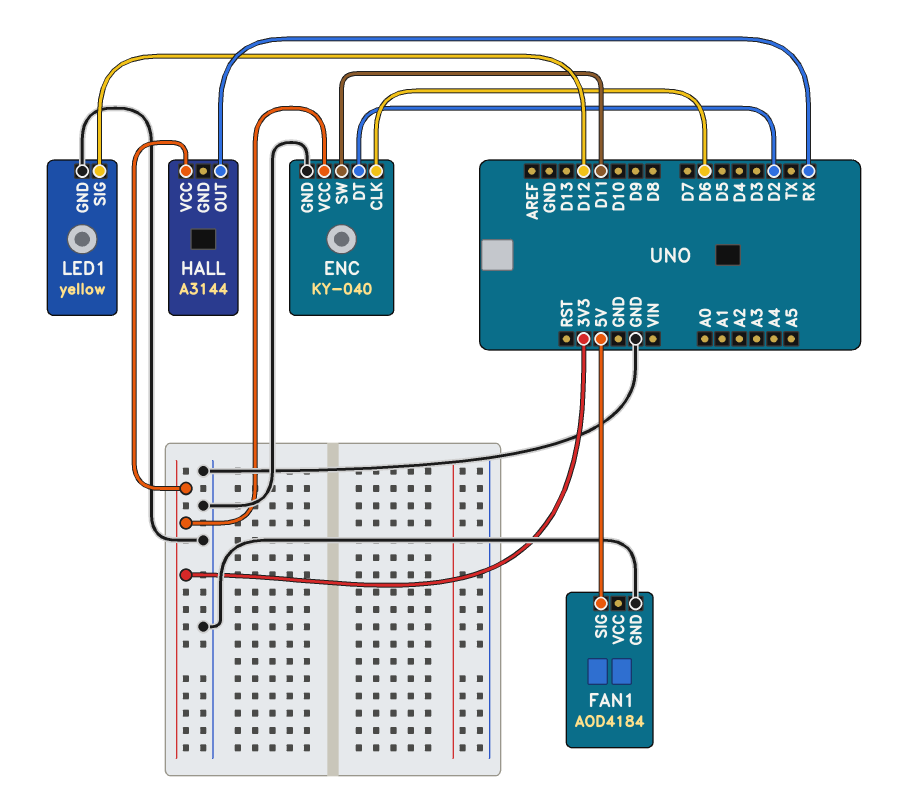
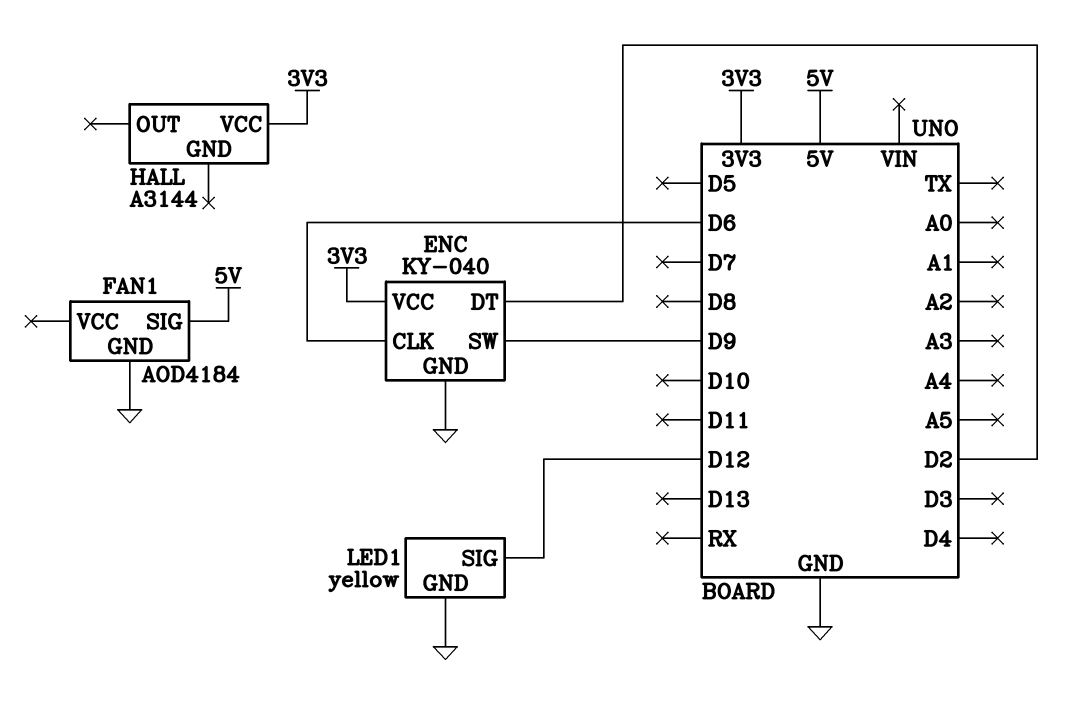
ENC pin SW: D11 -> D9
HALL pin OUT: RX -> none

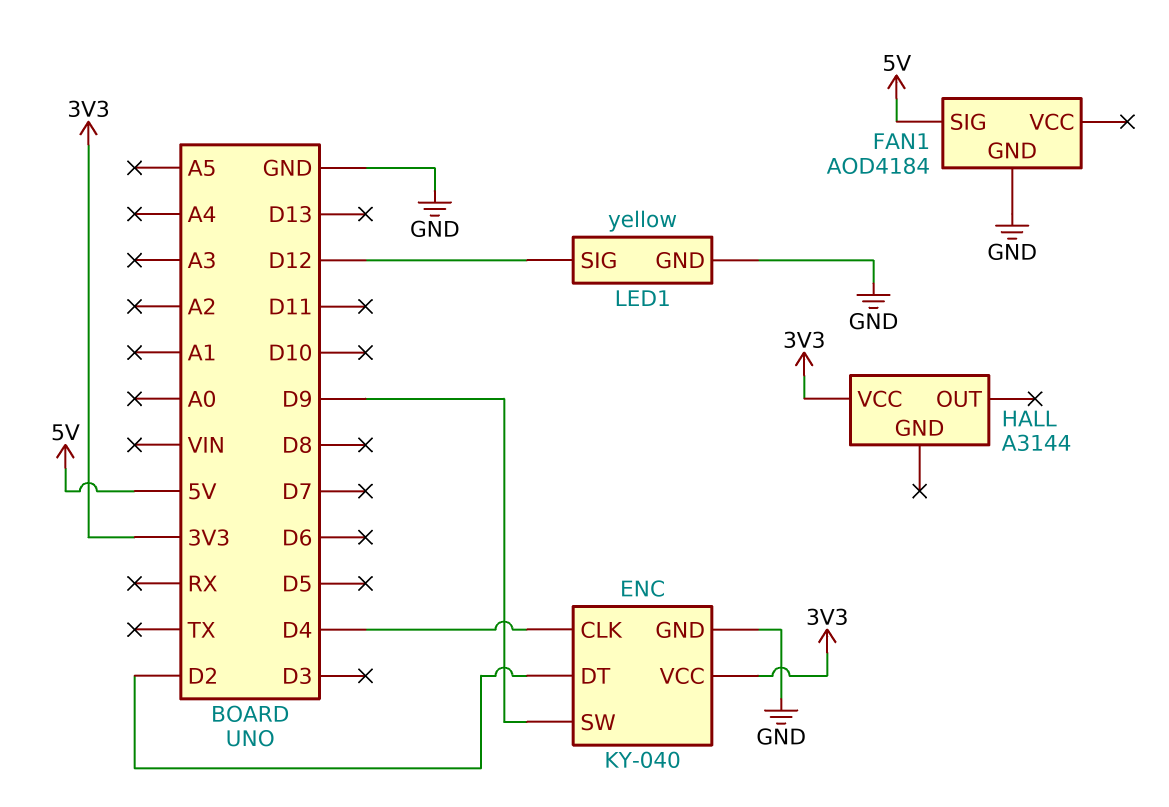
ENC pin CLK: D6 -> D4

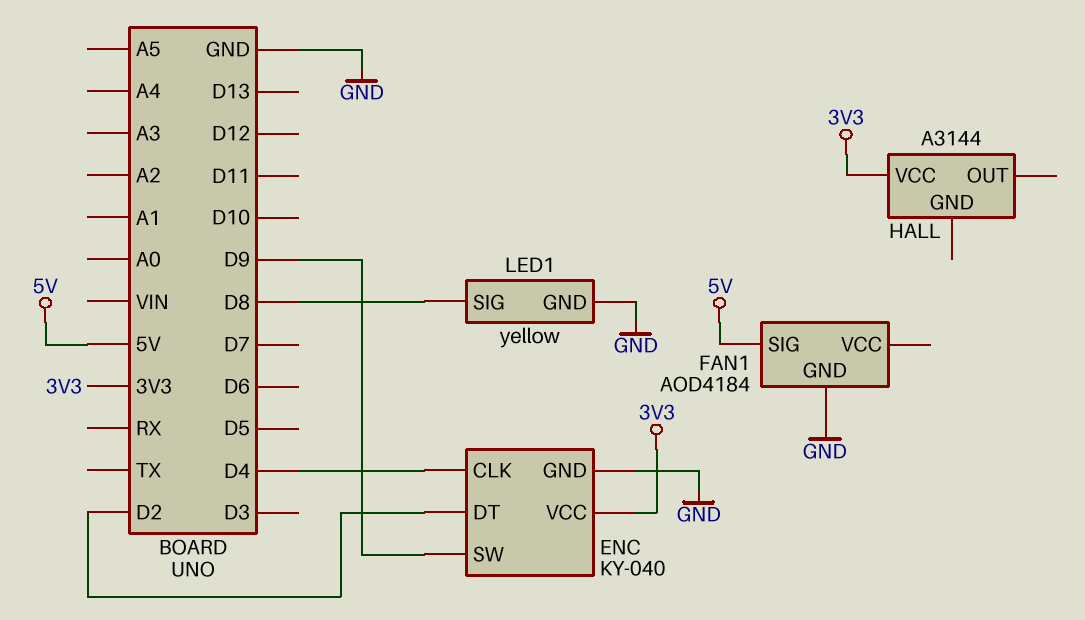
LED1 pin SIG: D12 -> D8

